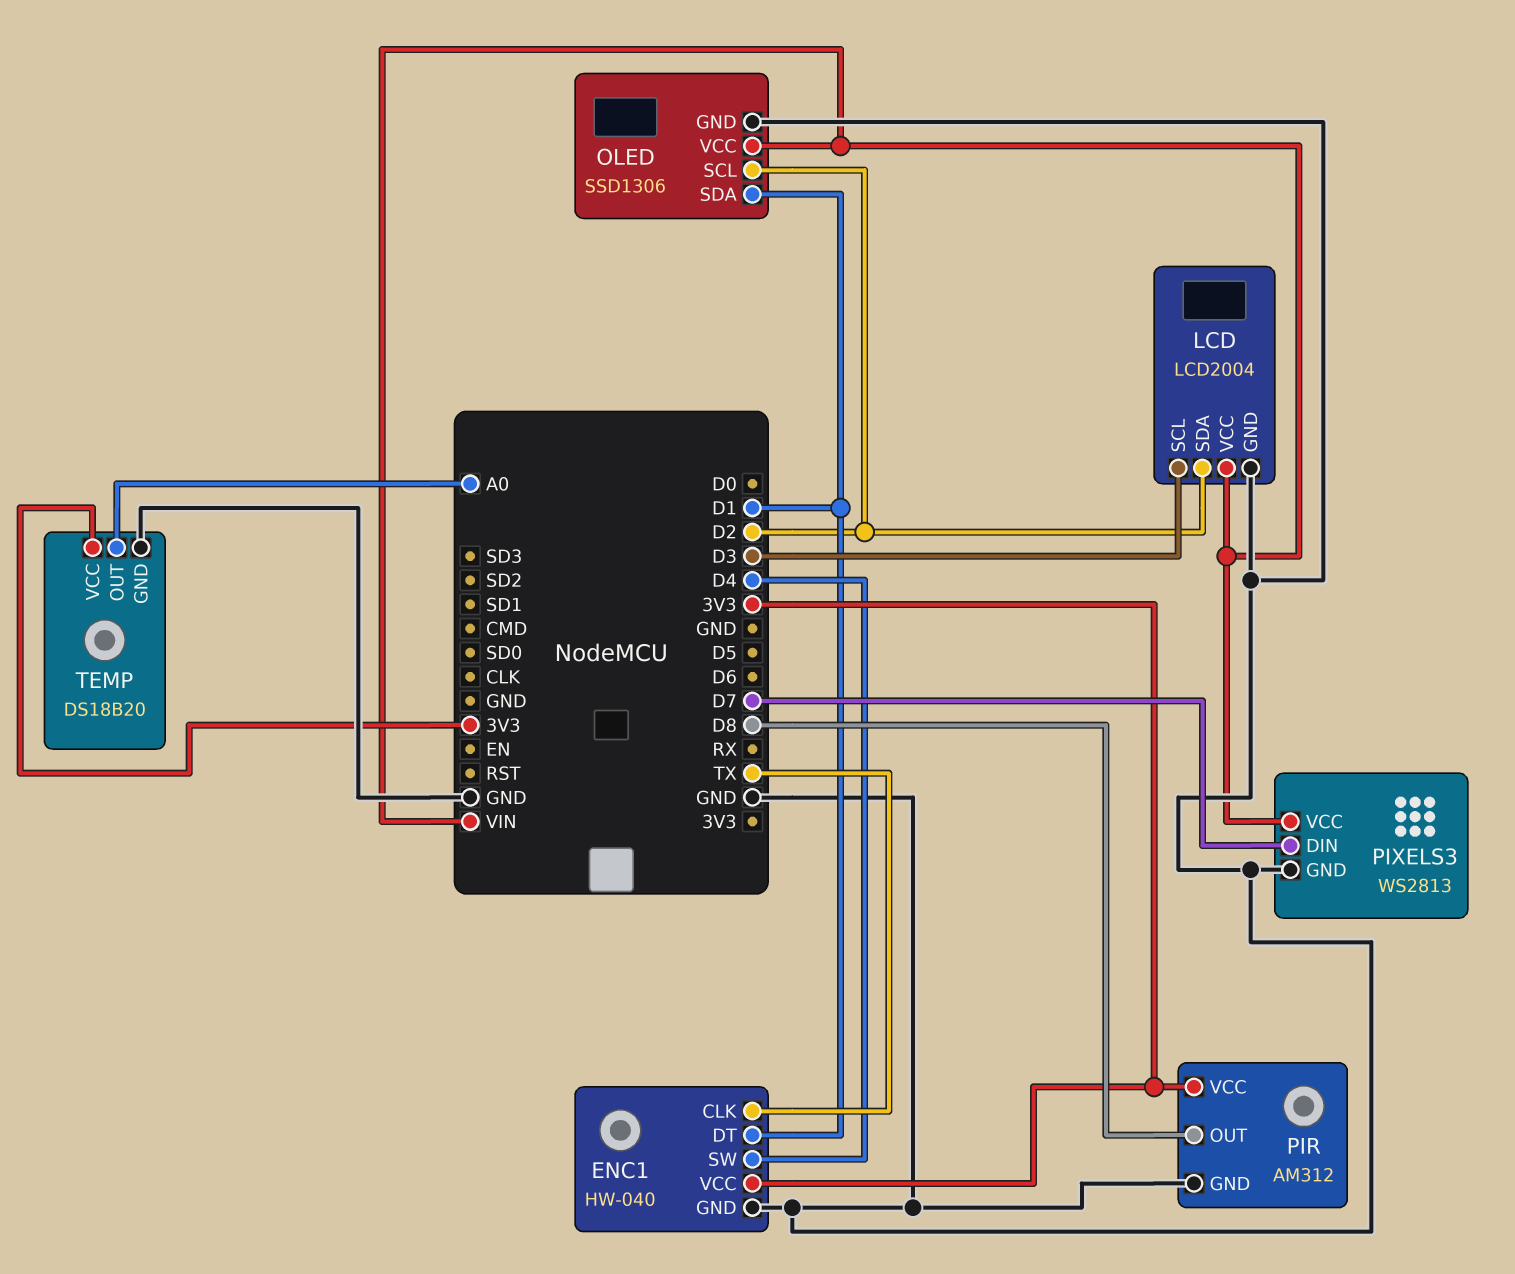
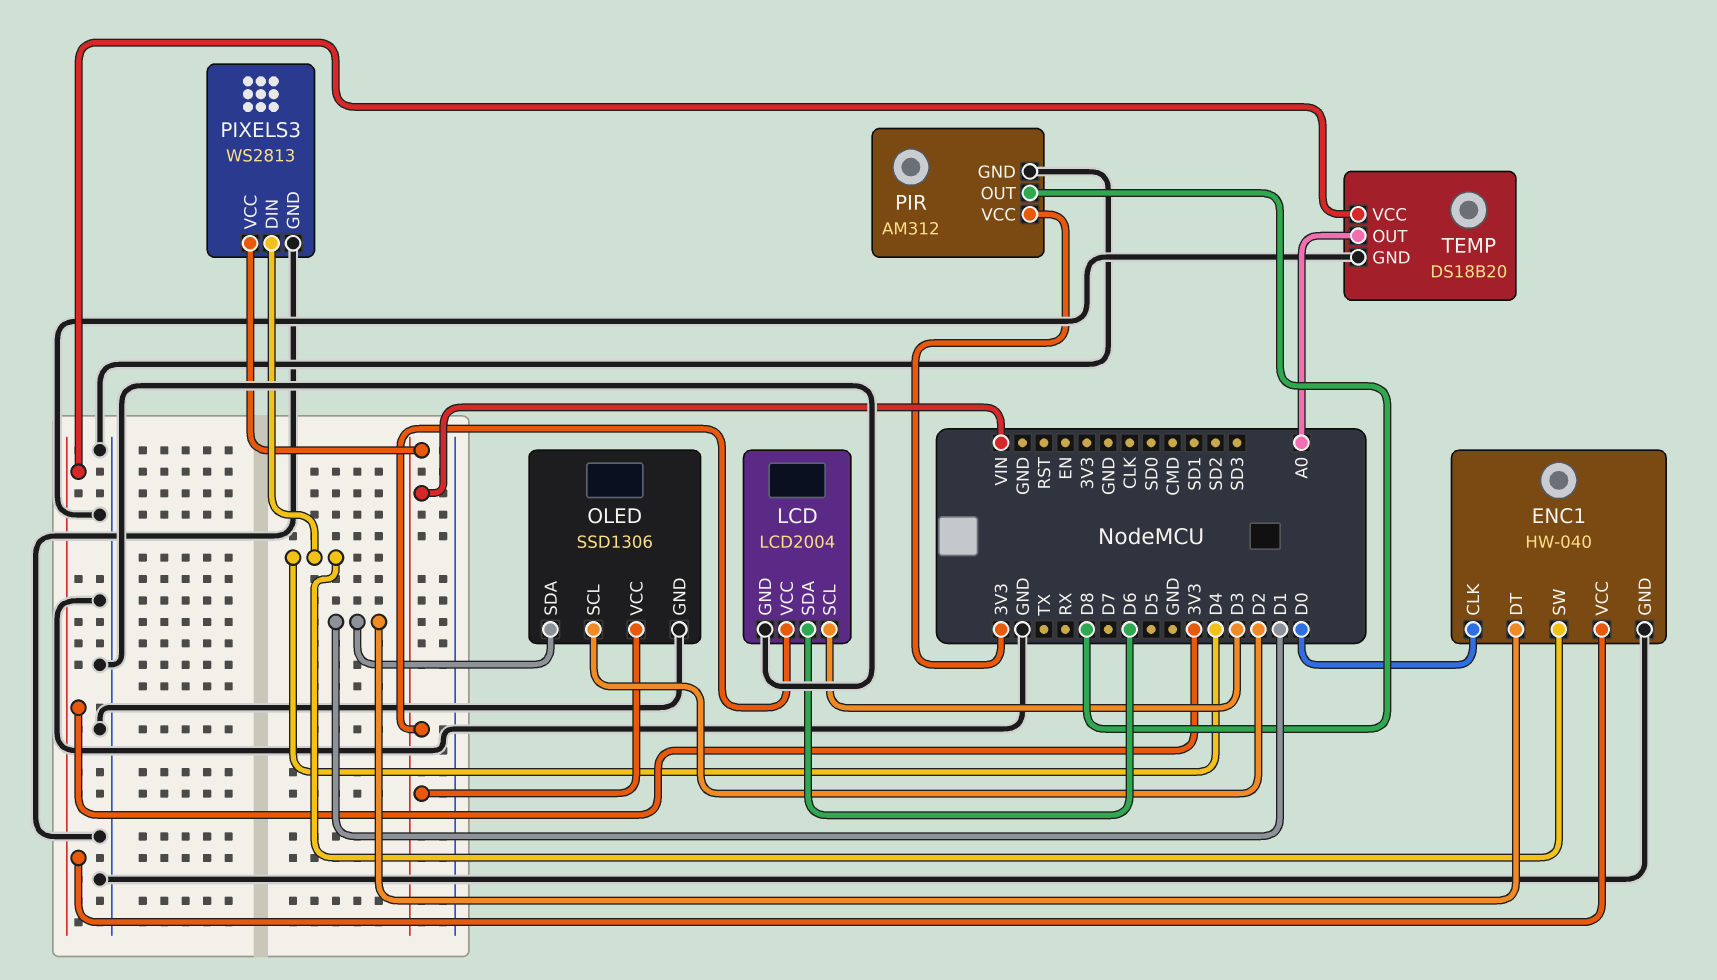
ENC1 pin CLK: TX -> D0
LCD pin SDA: D2 -> D6
PIXELS3 pin DIN: D7 -> D4

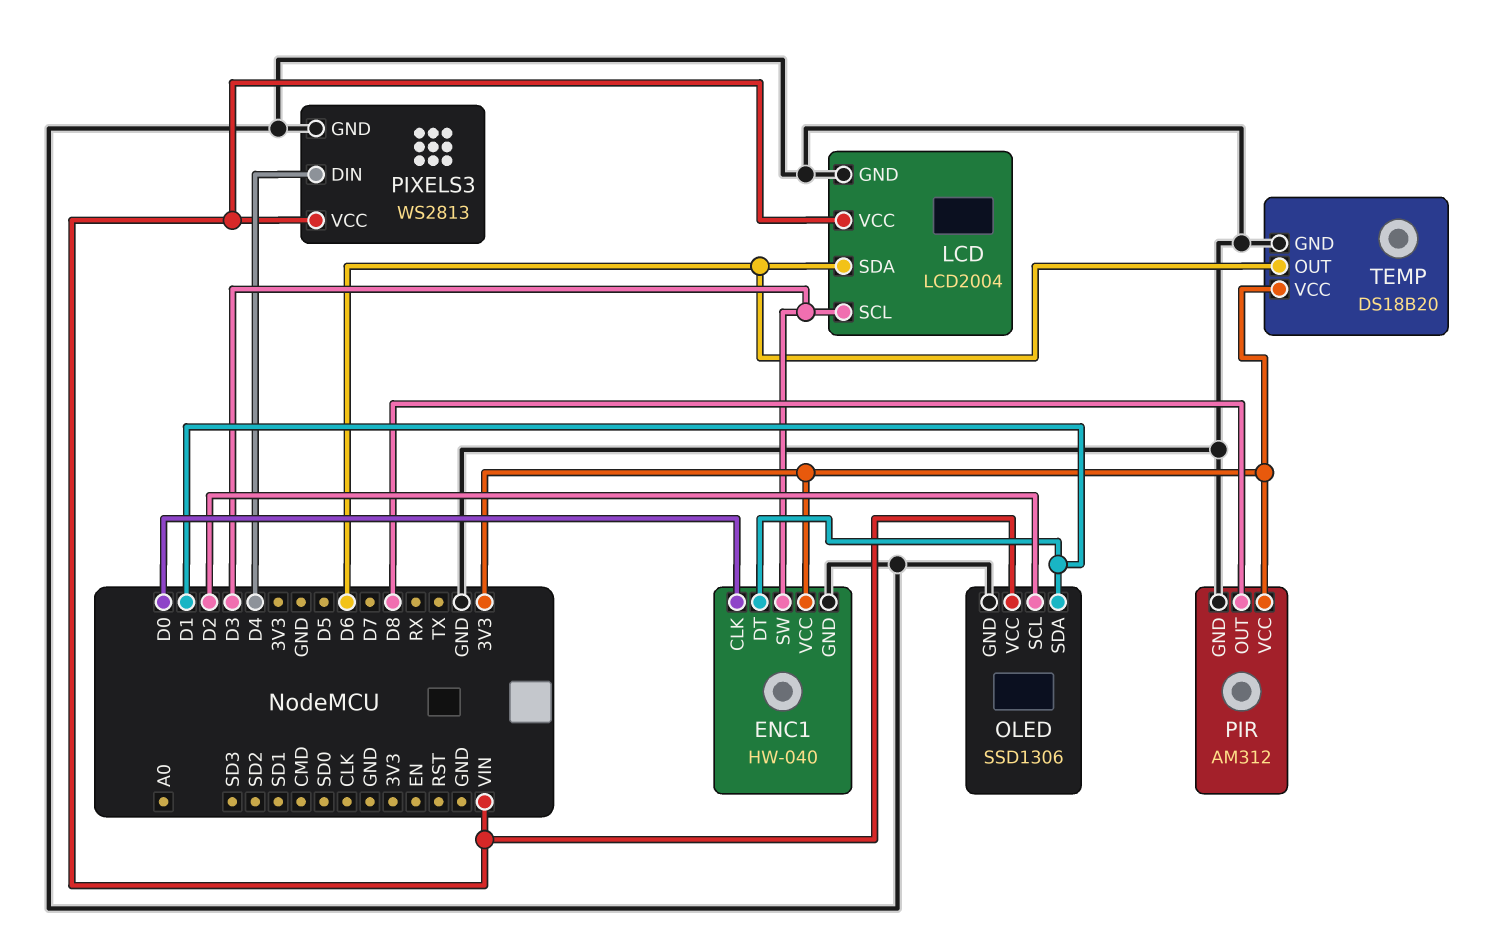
ENC1 pin SW: D4 -> D3
TEMP pin OUT: A0 -> D6

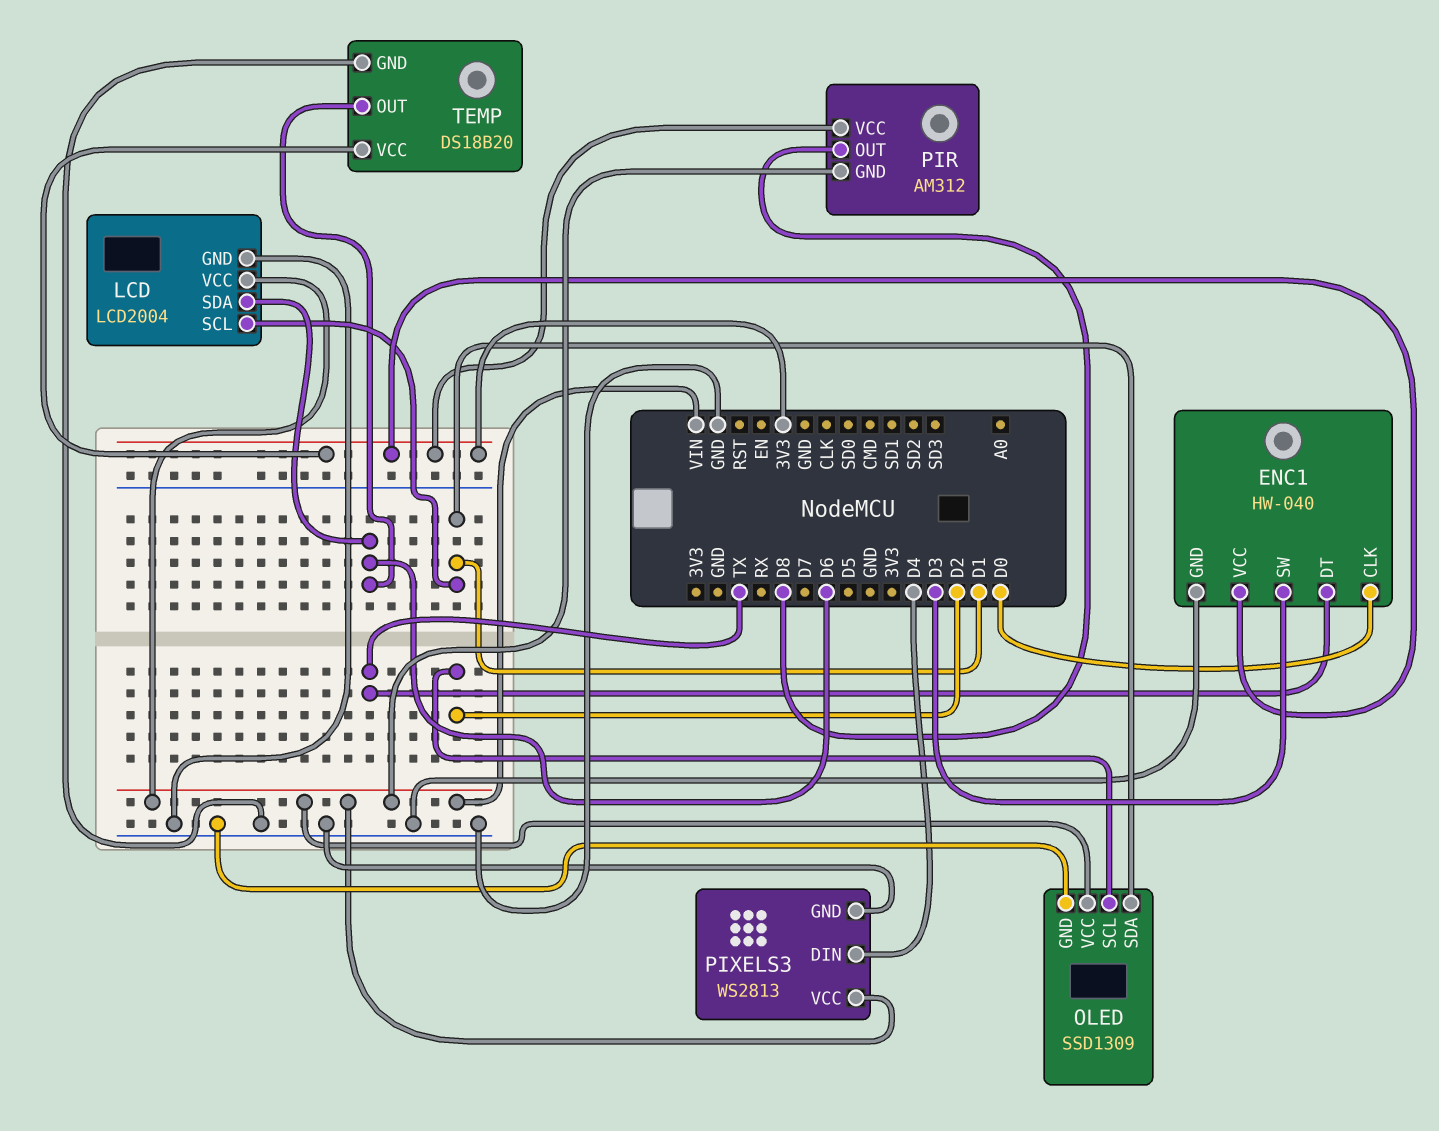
ENC1 pin DT: D1 -> TX
LCD pin SCL: D3 -> D1
OLED: SSD1306 -> SSD1309
PIR pin GND: GND -> VIN

